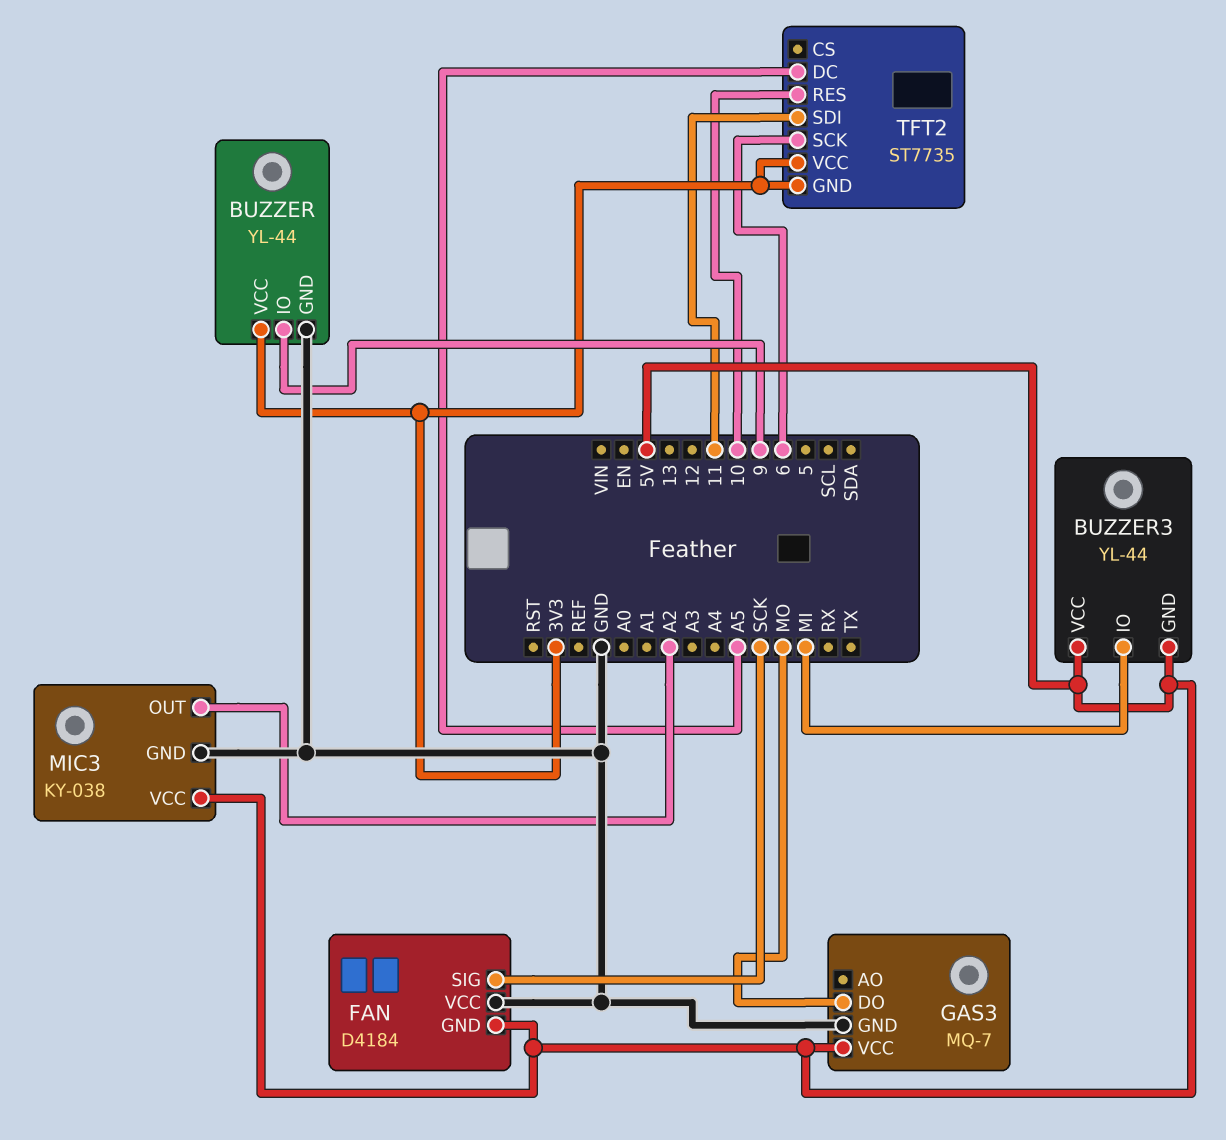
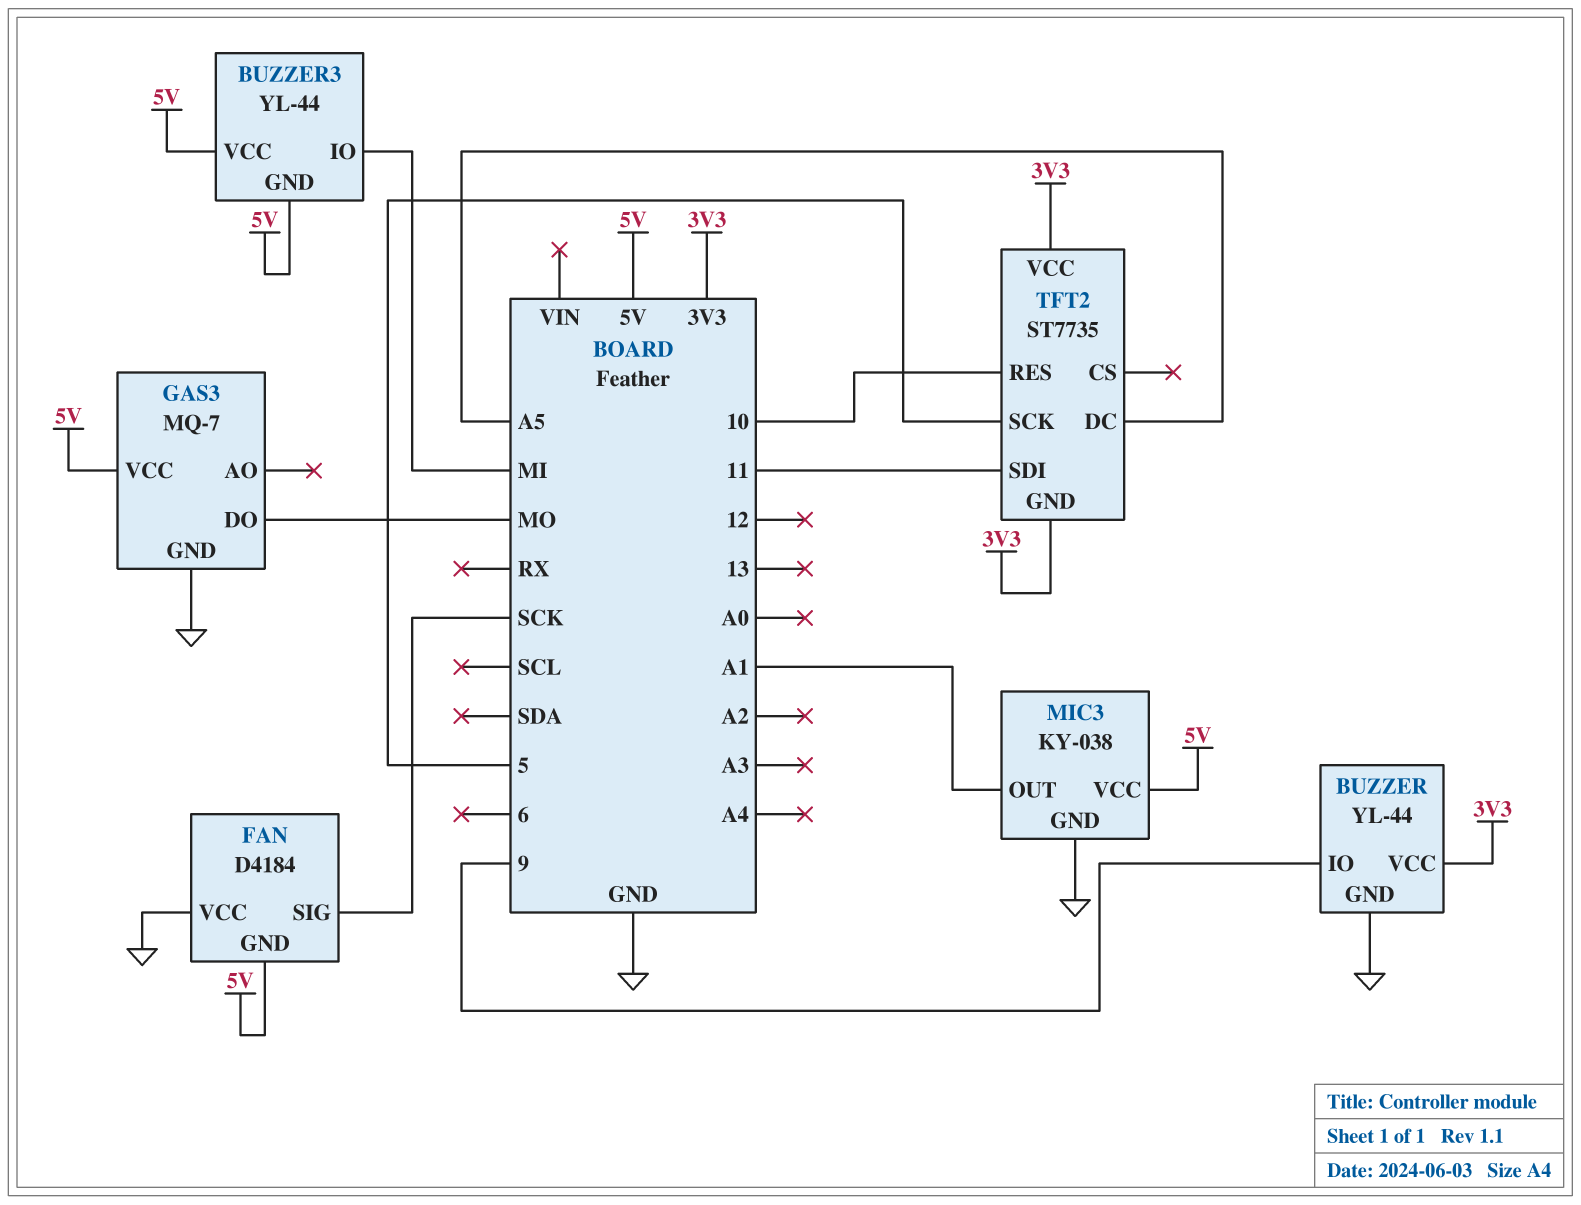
MIC3 pin OUT: A2 -> A1
TFT2 pin SCK: 6 -> 5

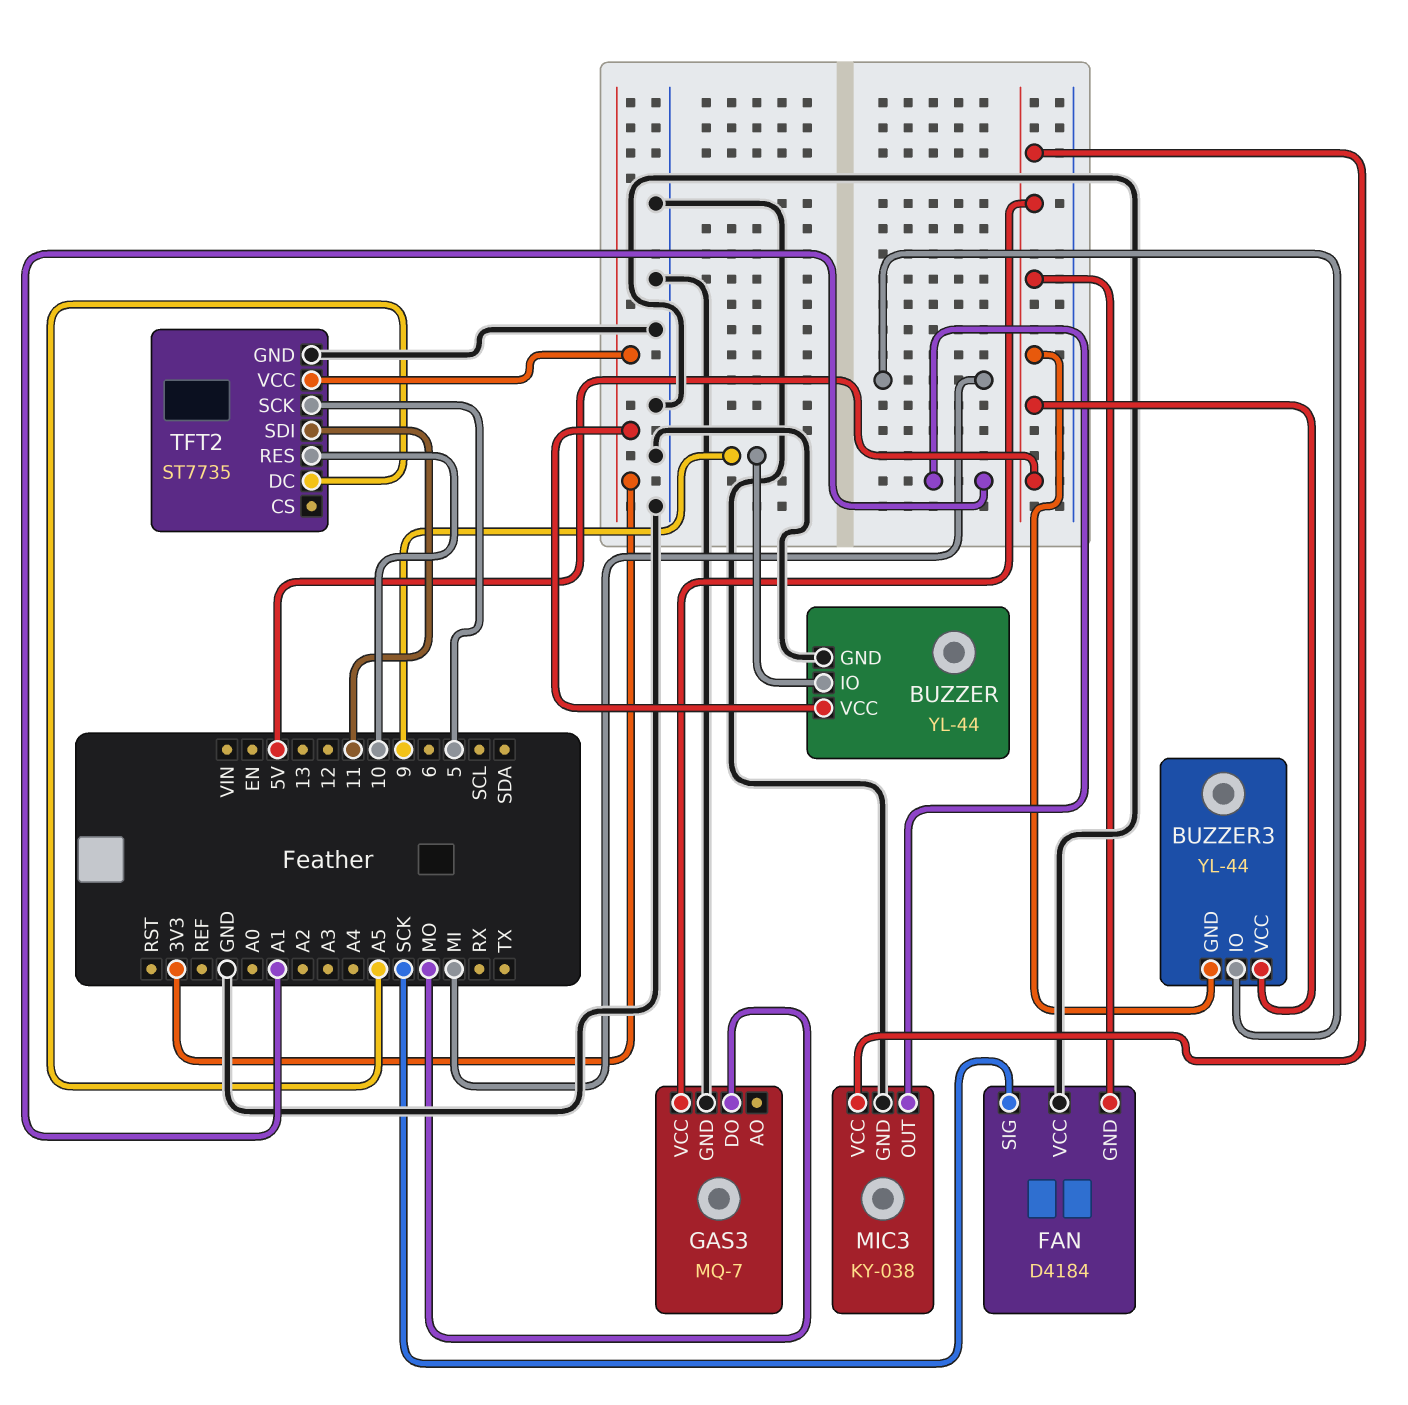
TFT2 pin GND: 3V3 -> GND

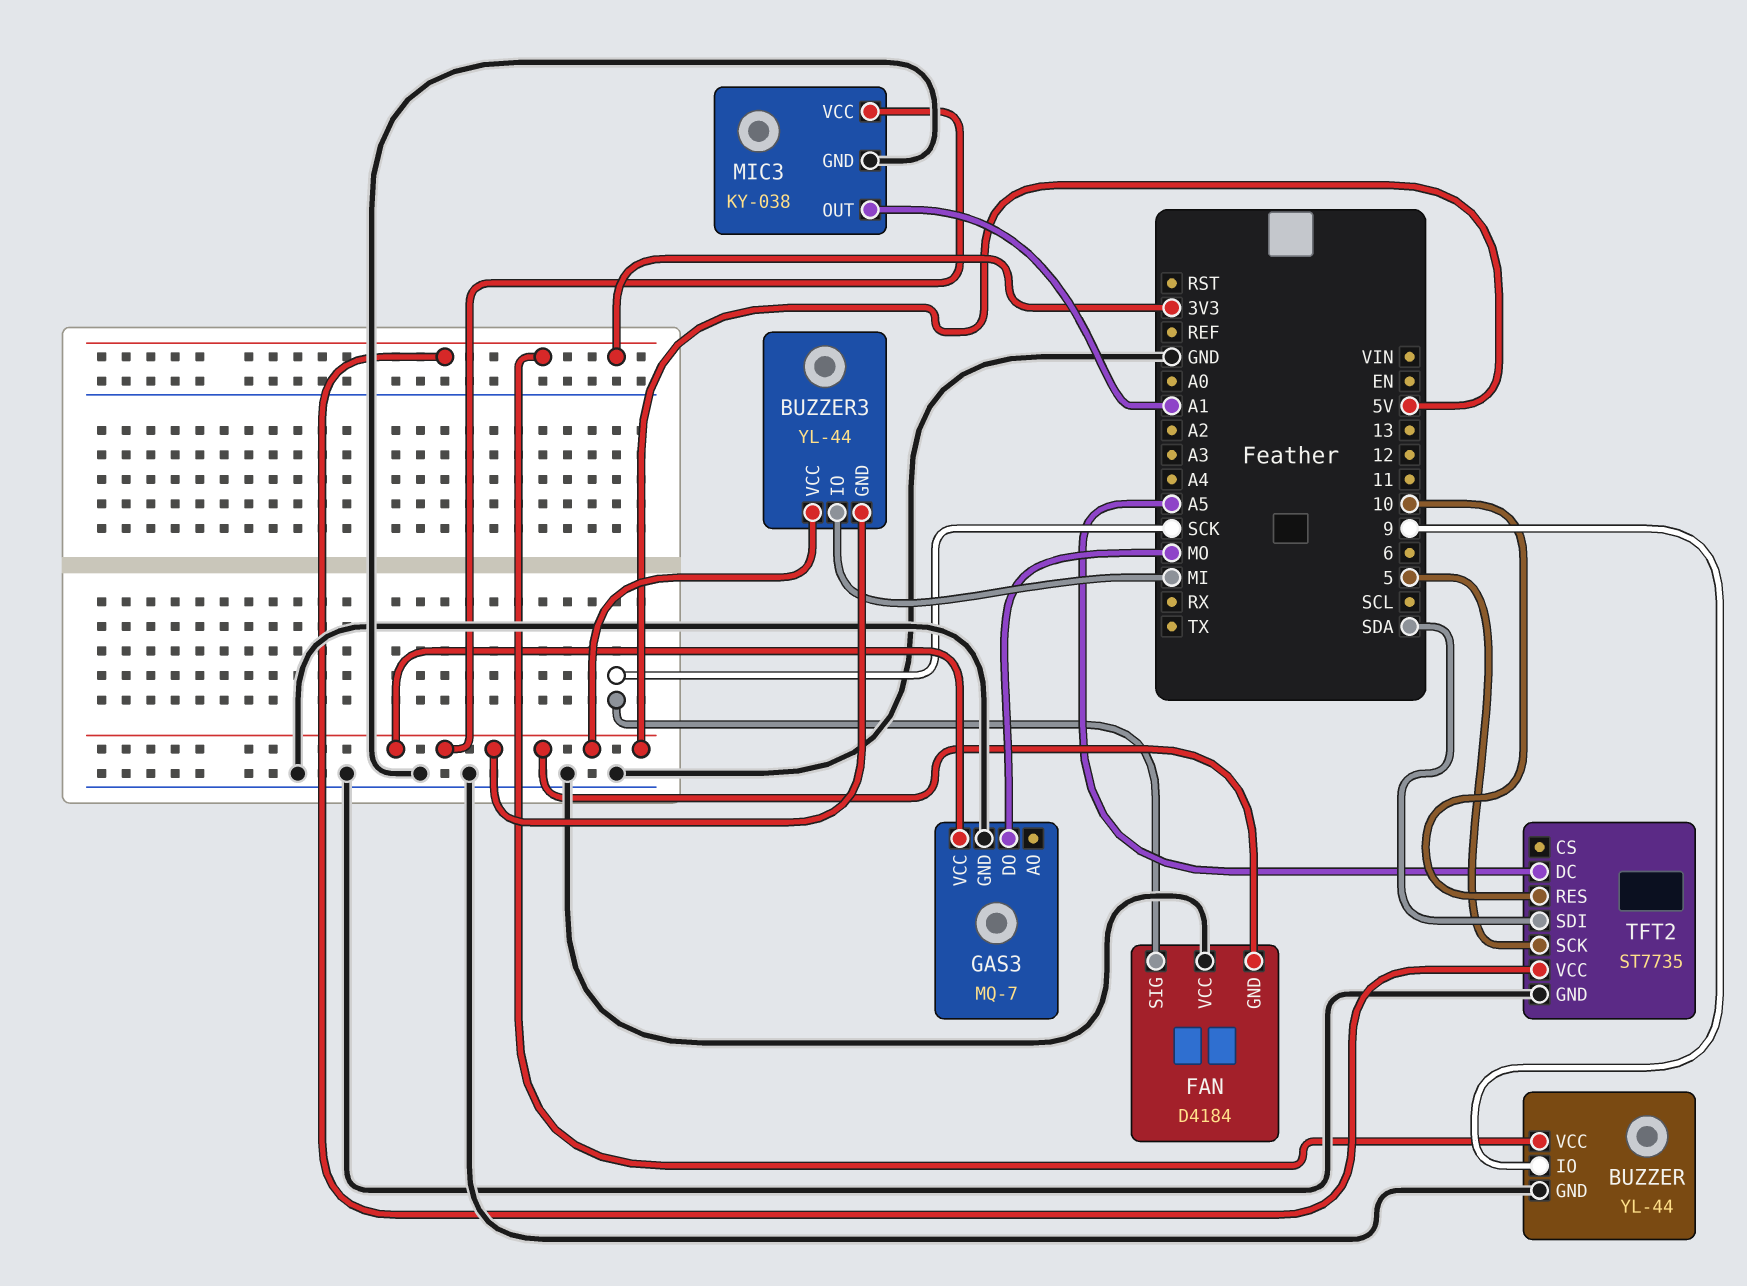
TFT2 pin SDI: 11 -> SDA

